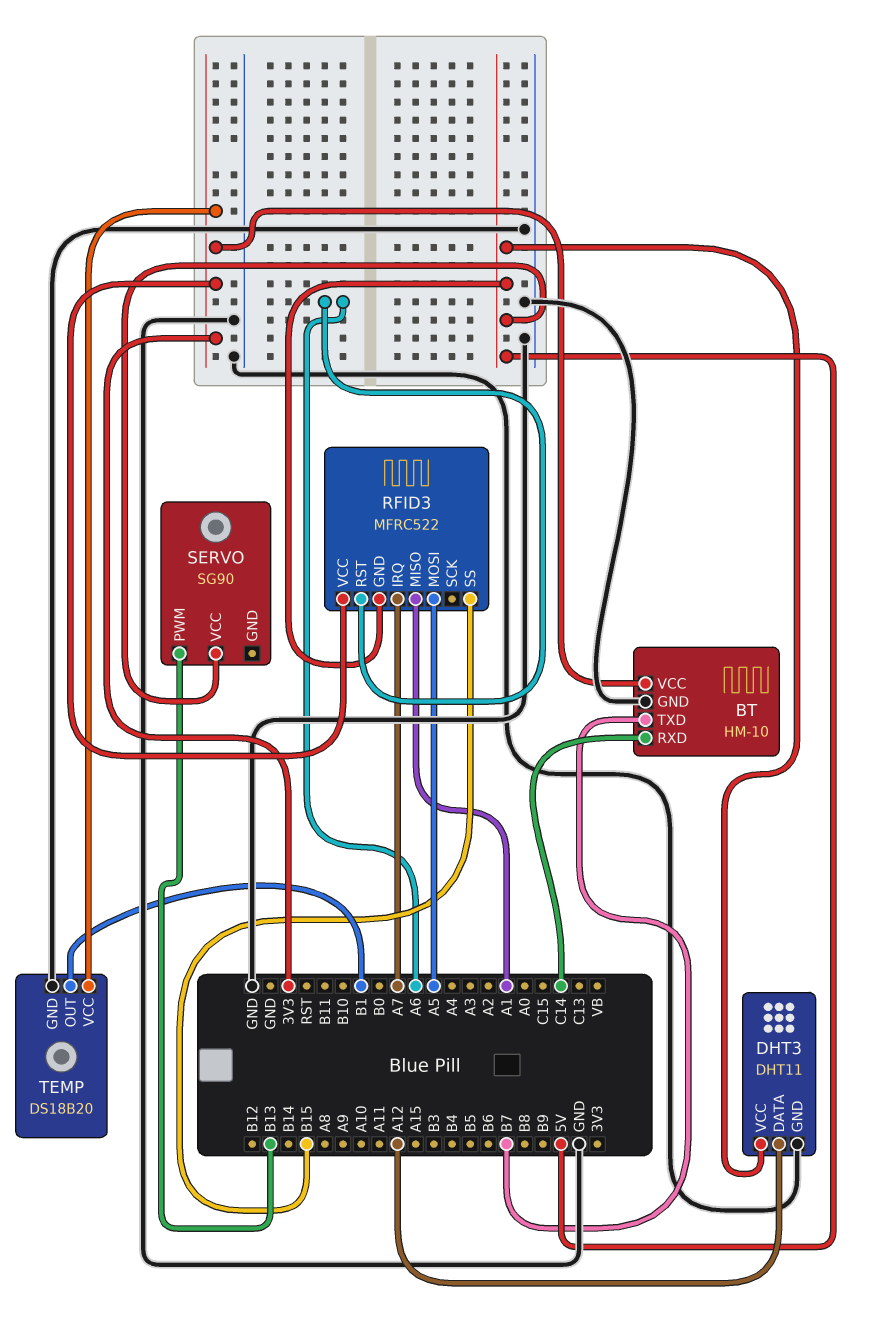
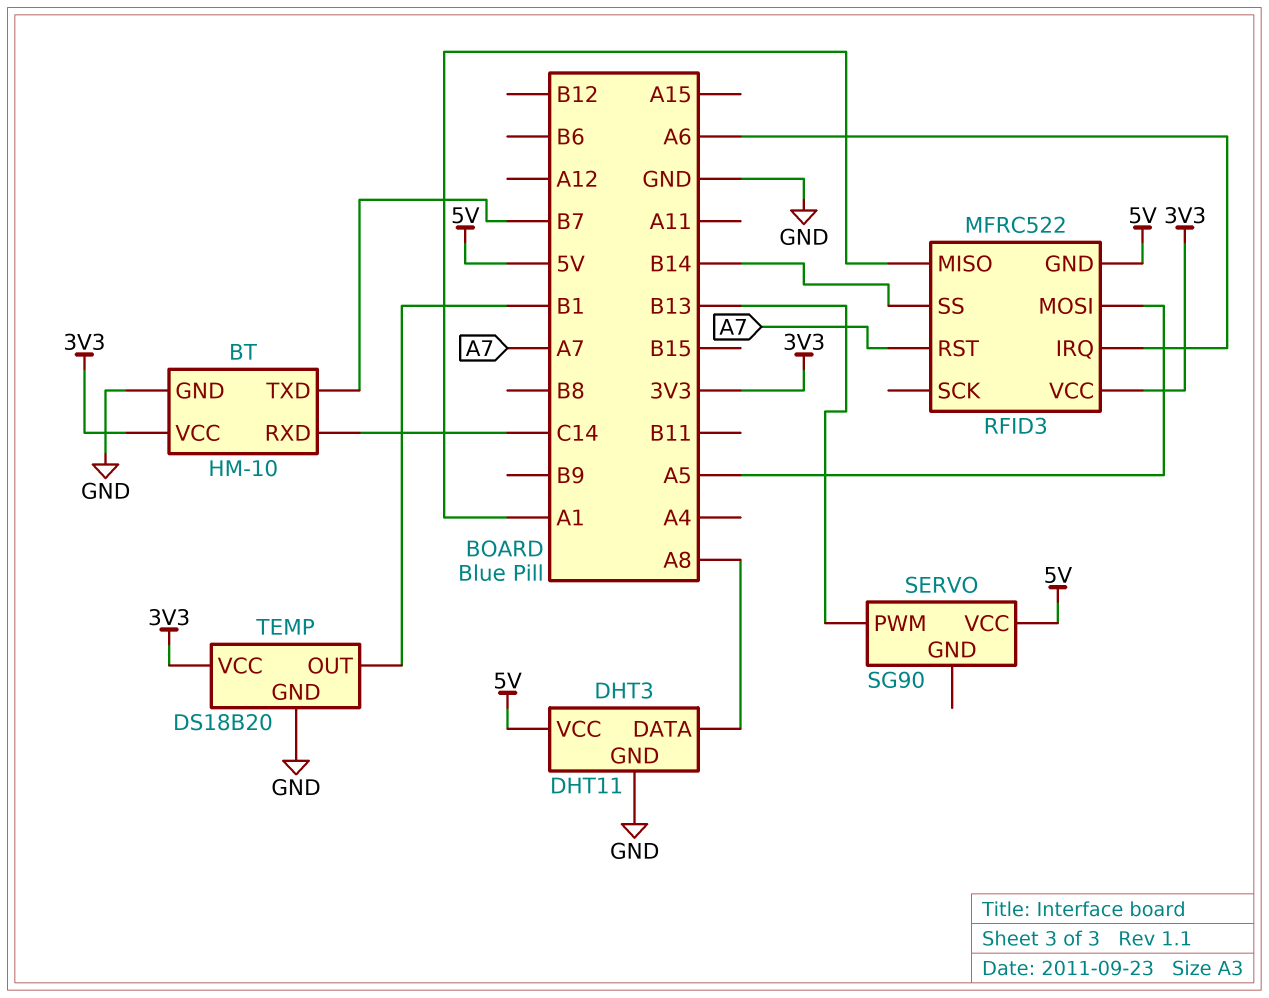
DHT3 pin DATA: A12 -> A8
RFID3 pin IRQ: A7 -> A6
RFID3 pin RST: A6 -> A7
RFID3 pin SS: B15 -> B14

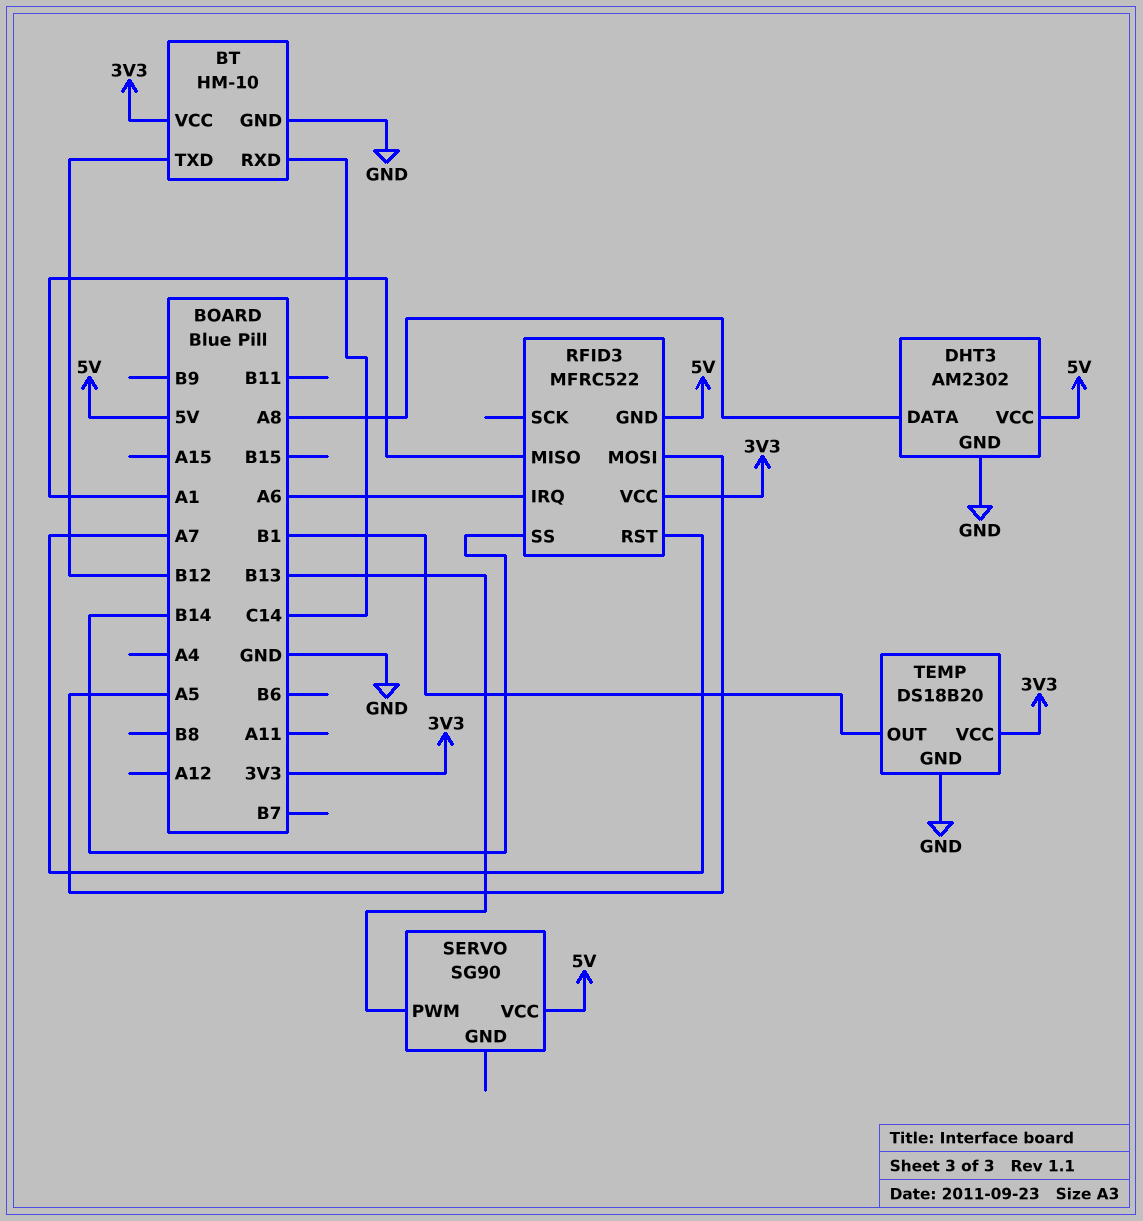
BT pin TXD: B7 -> B12
DHT3: DHT11 -> AM2302

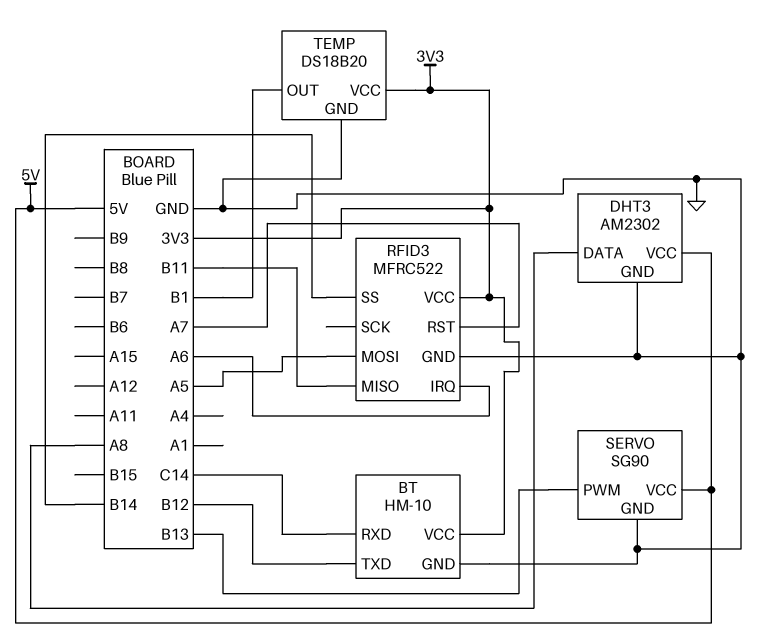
RFID3 pin GND: 5V -> GND
RFID3 pin MISO: A1 -> B11
SERVO pin GND: none -> GND

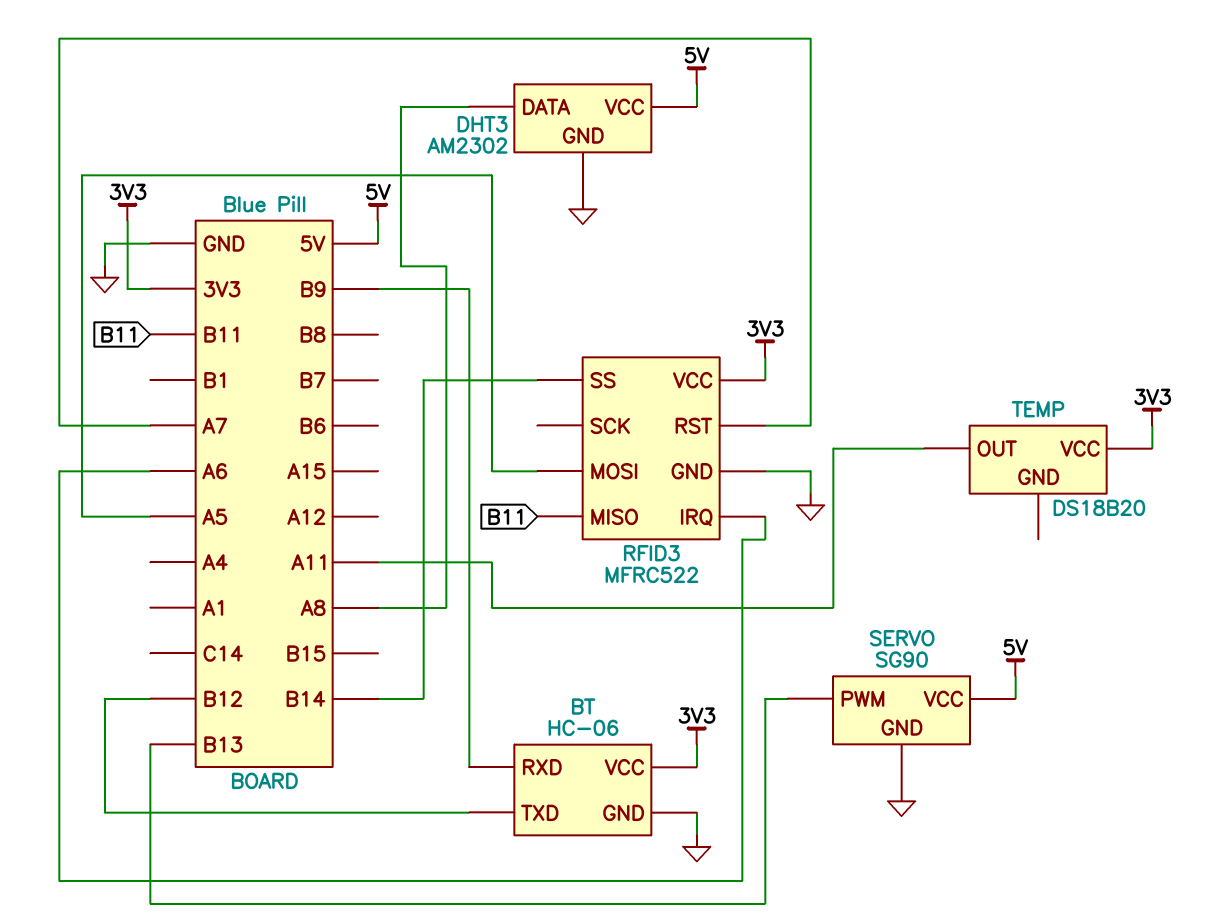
BT: HM-10 -> HC-06
BT pin RXD: C14 -> B9
TEMP pin GND: GND -> none
TEMP pin OUT: B1 -> A11

